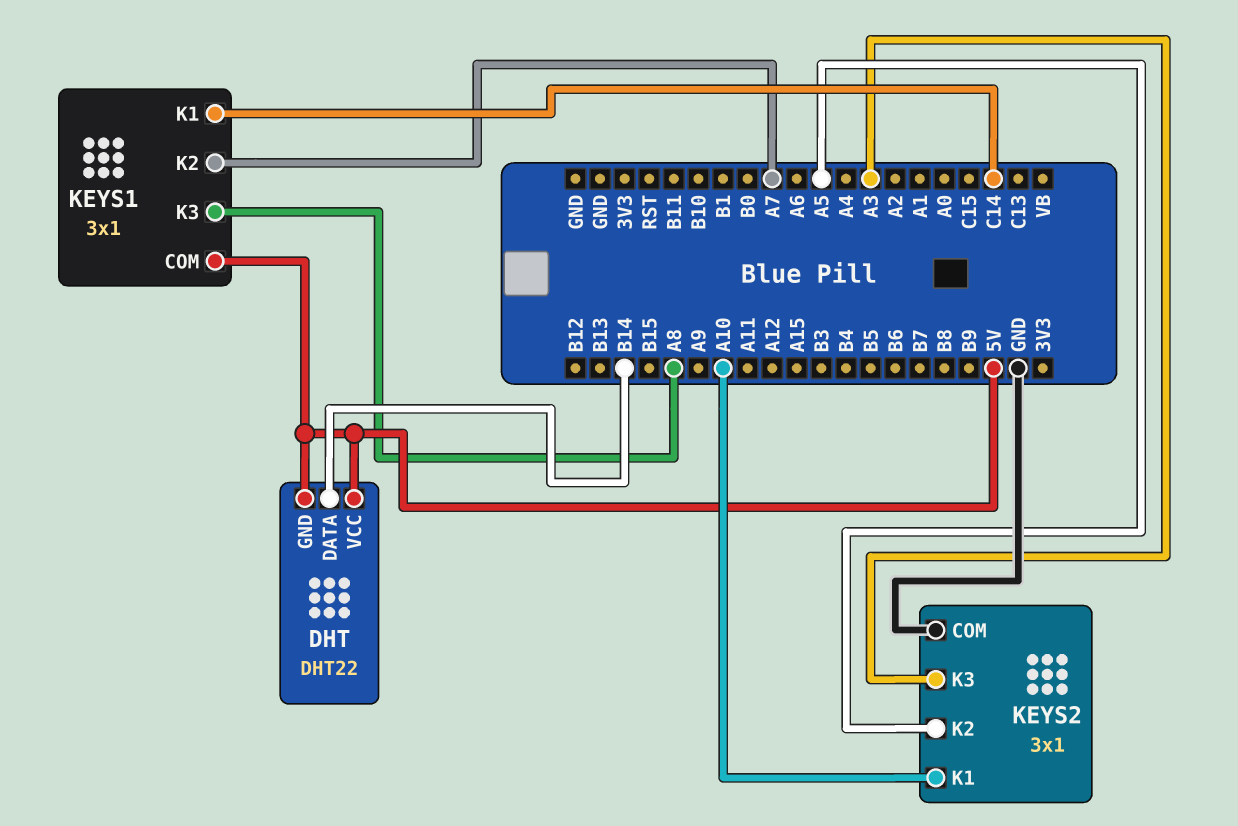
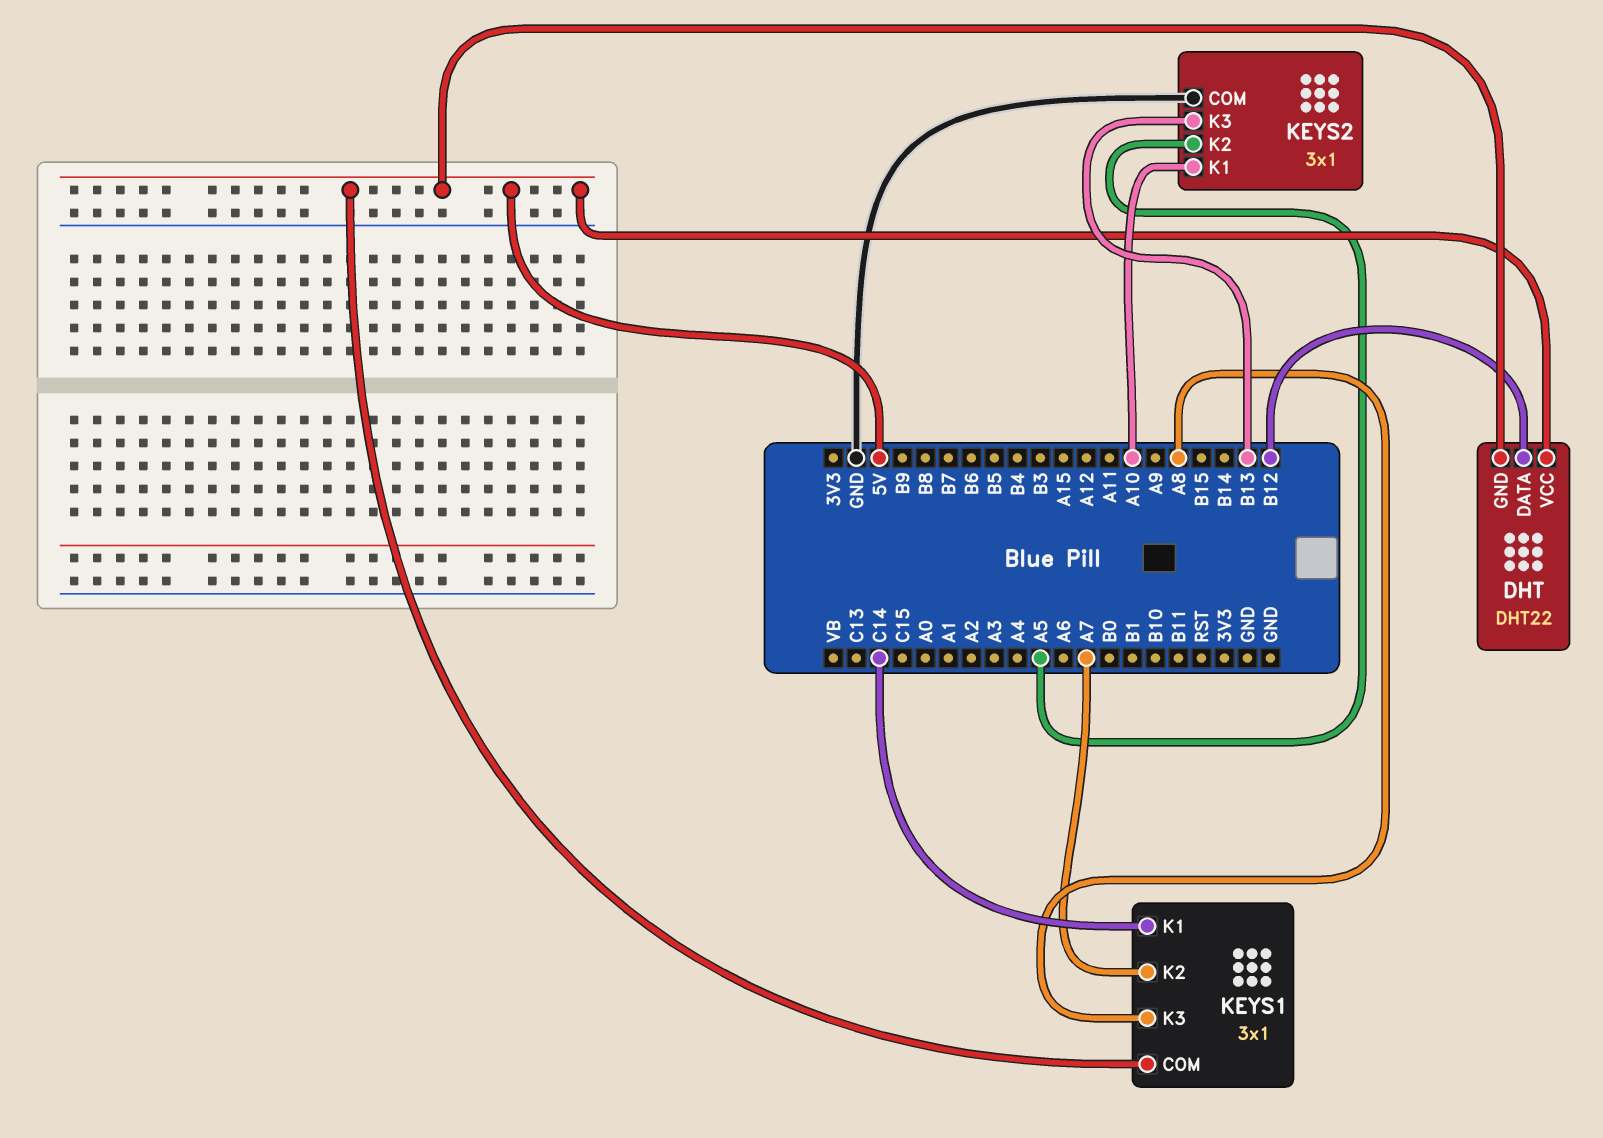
DHT pin DATA: B14 -> B12
KEYS2 pin K3: A3 -> B13

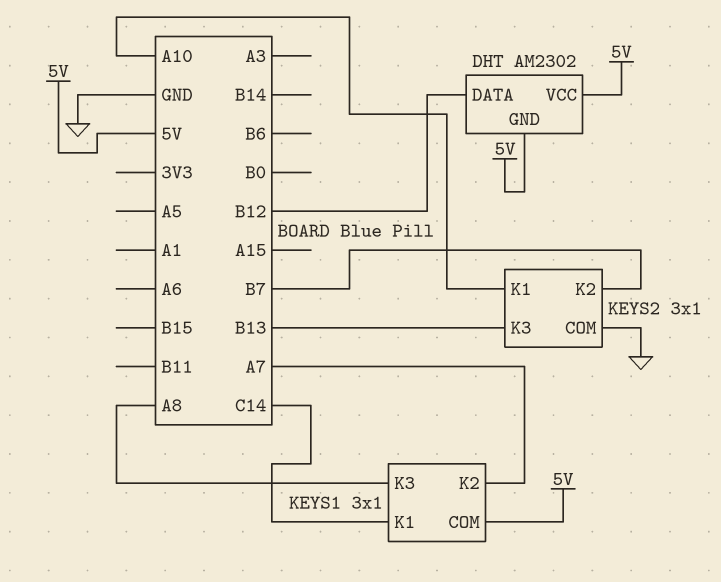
DHT: DHT22 -> AM2302
KEYS2 pin K2: A5 -> B7

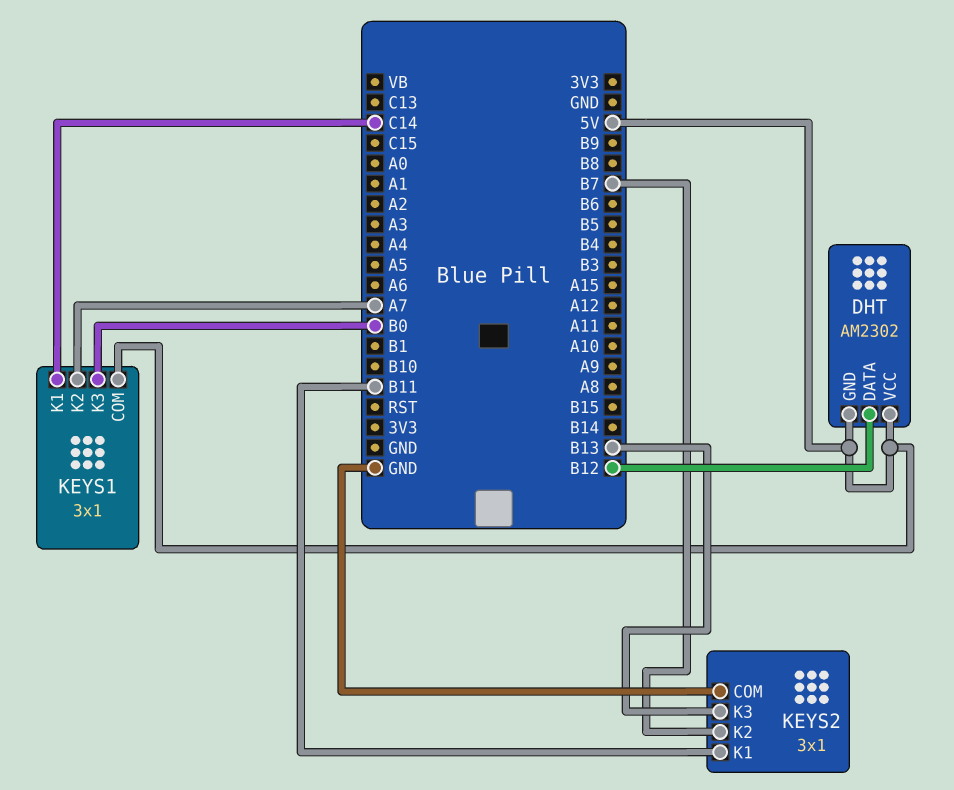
KEYS1 pin K3: A8 -> B0
KEYS2 pin K1: A10 -> B11

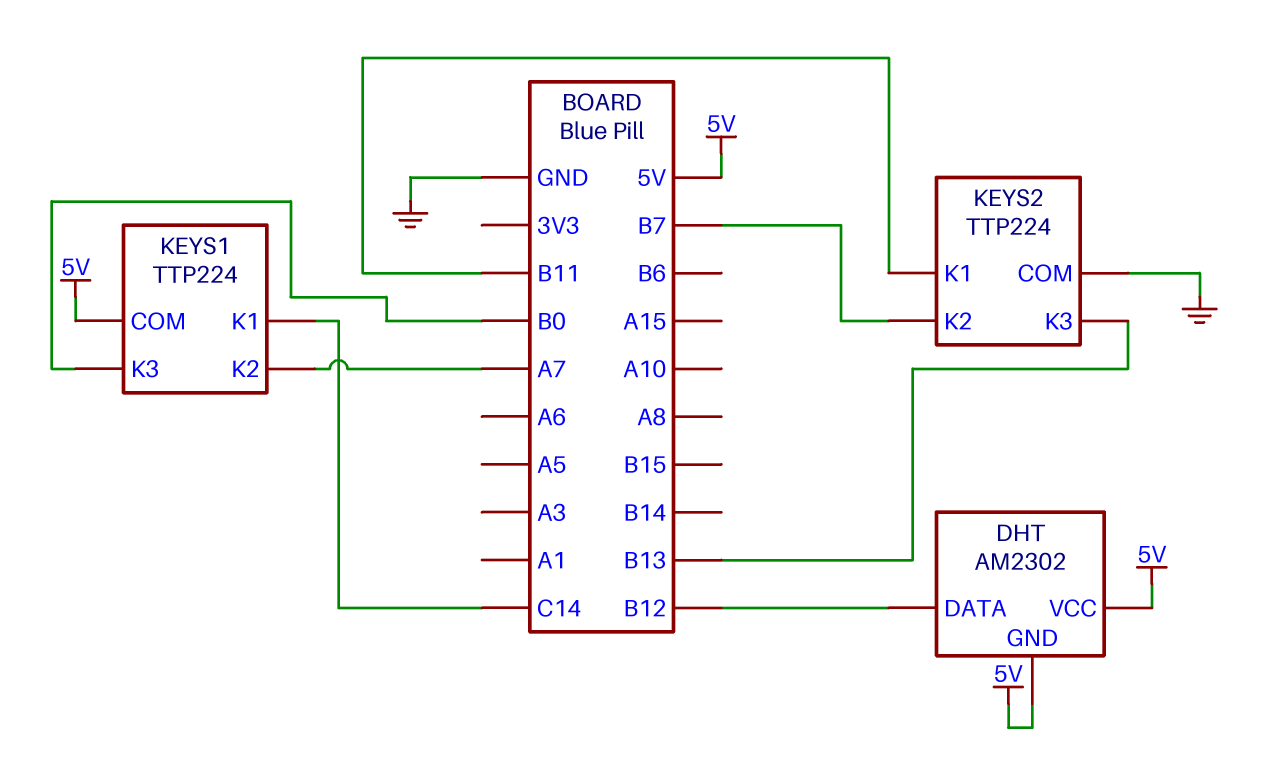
KEYS1: 3x1 -> TTP224
KEYS2: 3x1 -> TTP224

